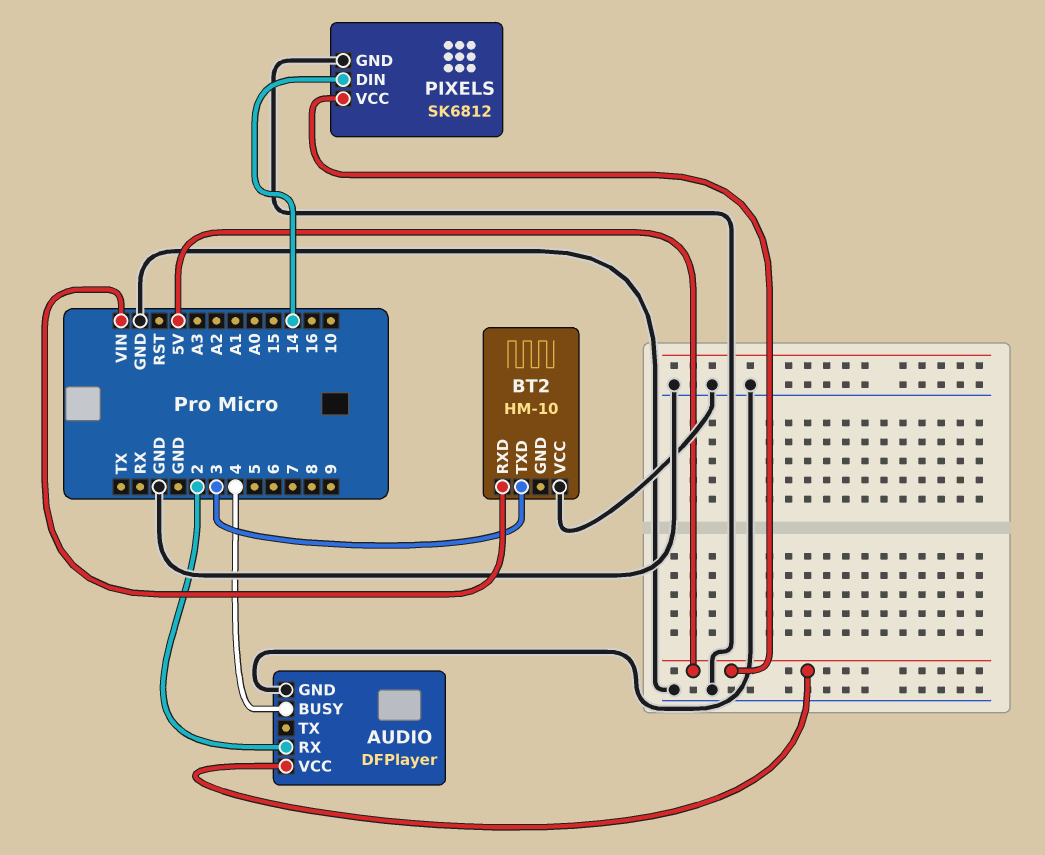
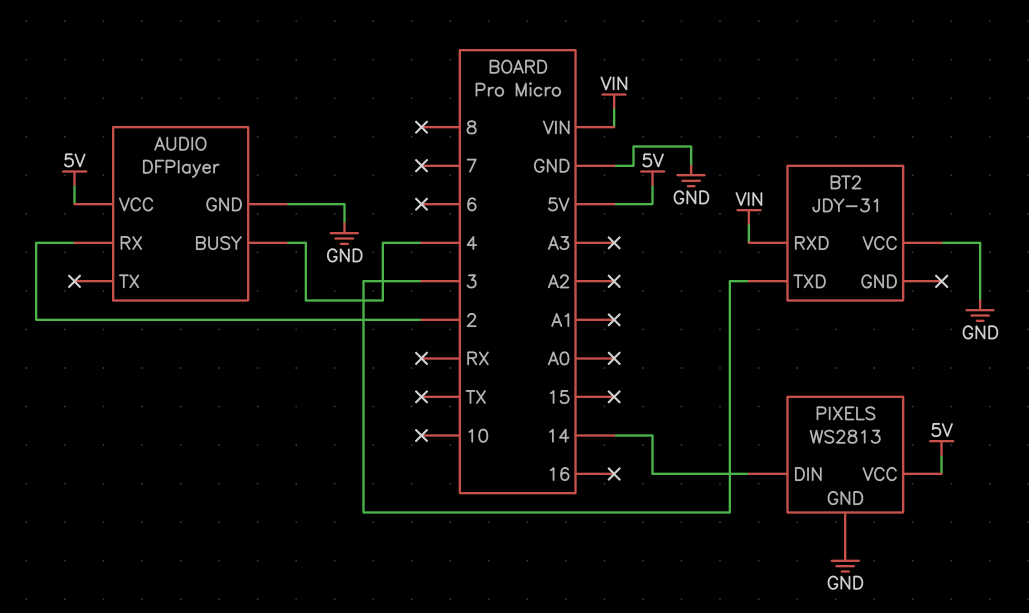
BT2: HM-10 -> JDY-31
PIXELS: SK6812 -> WS2813

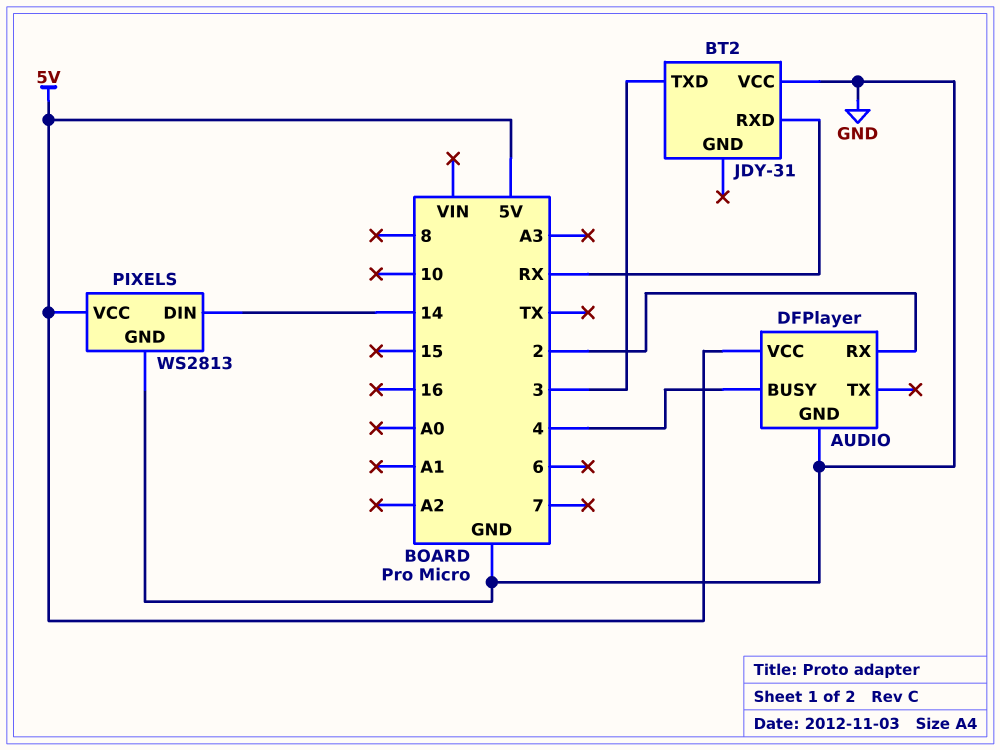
BT2 pin RXD: VIN -> RX

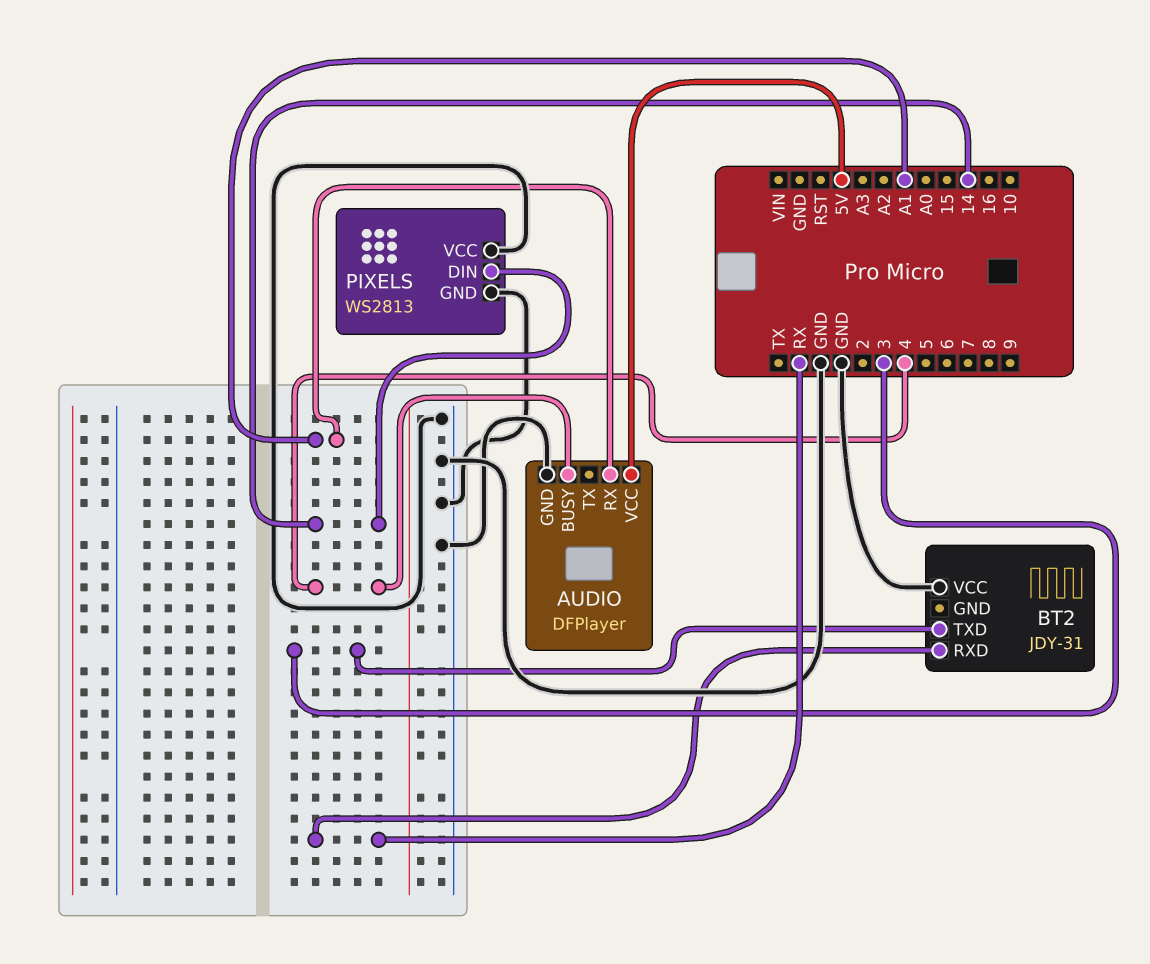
AUDIO pin RX: 2 -> A1
PIXELS pin VCC: 5V -> GND

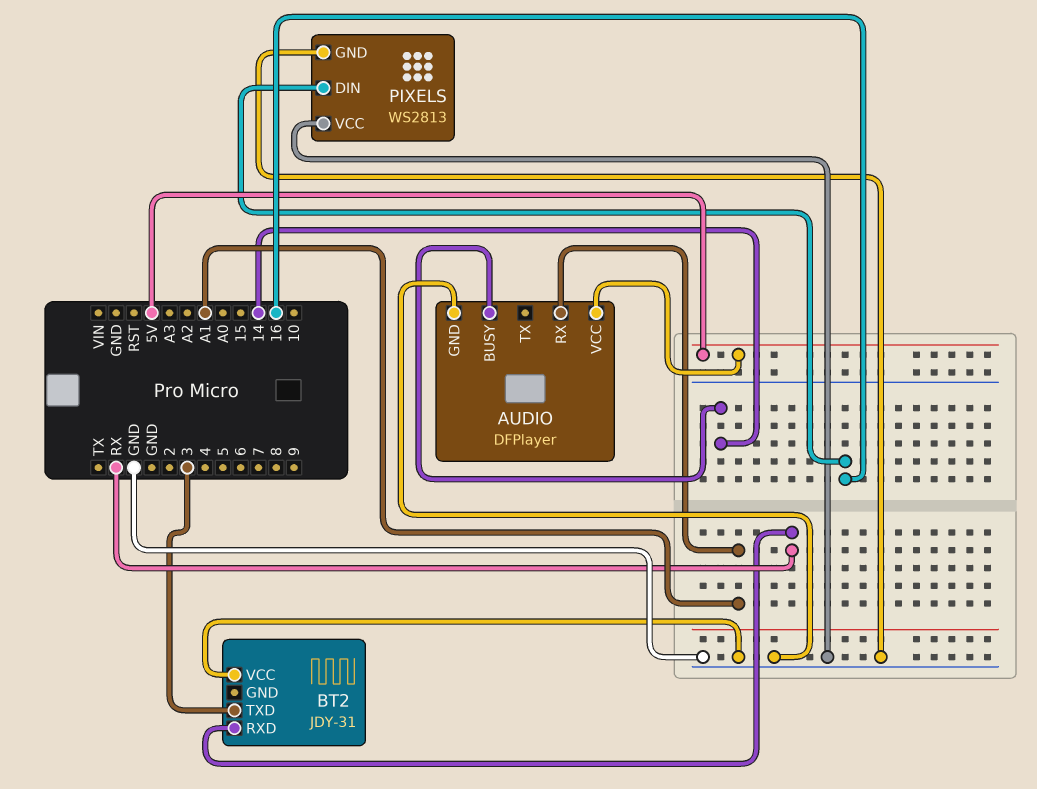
AUDIO pin BUSY: 4 -> 14
PIXELS pin DIN: 14 -> 16

